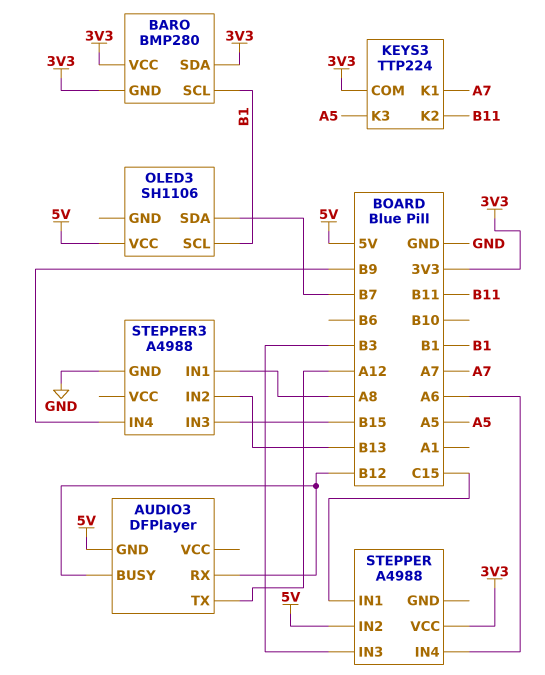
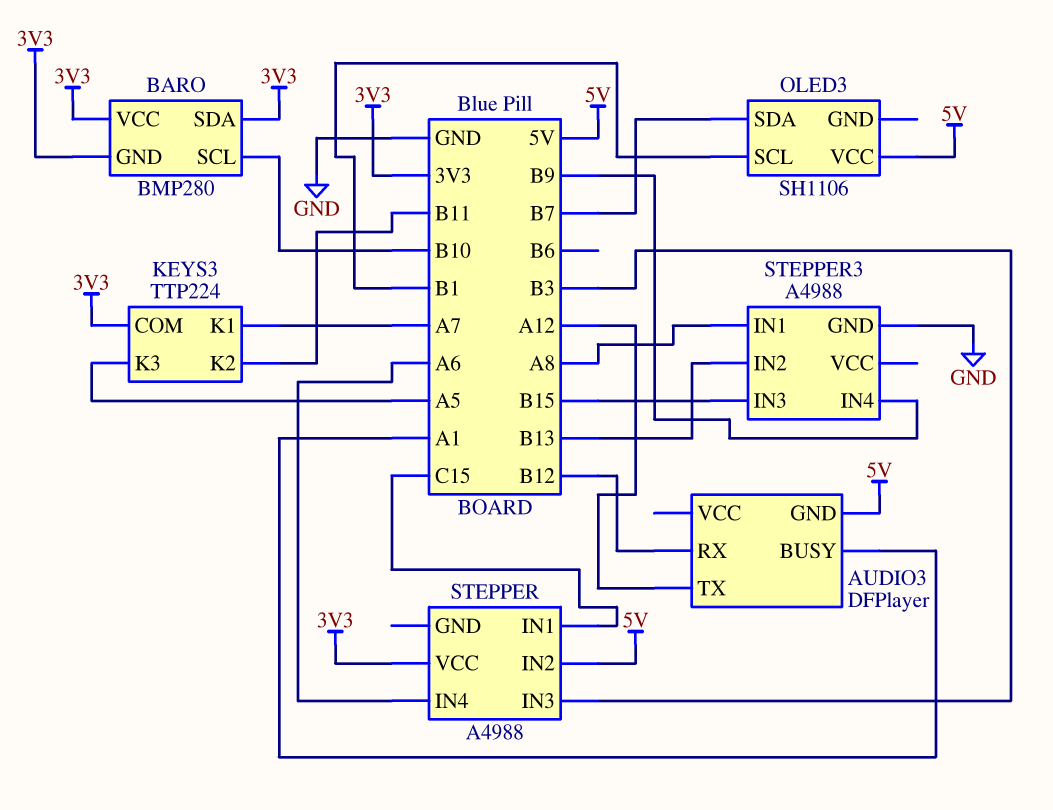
AUDIO3 pin BUSY: B12 -> A1
BARO pin SCL: B1 -> B10

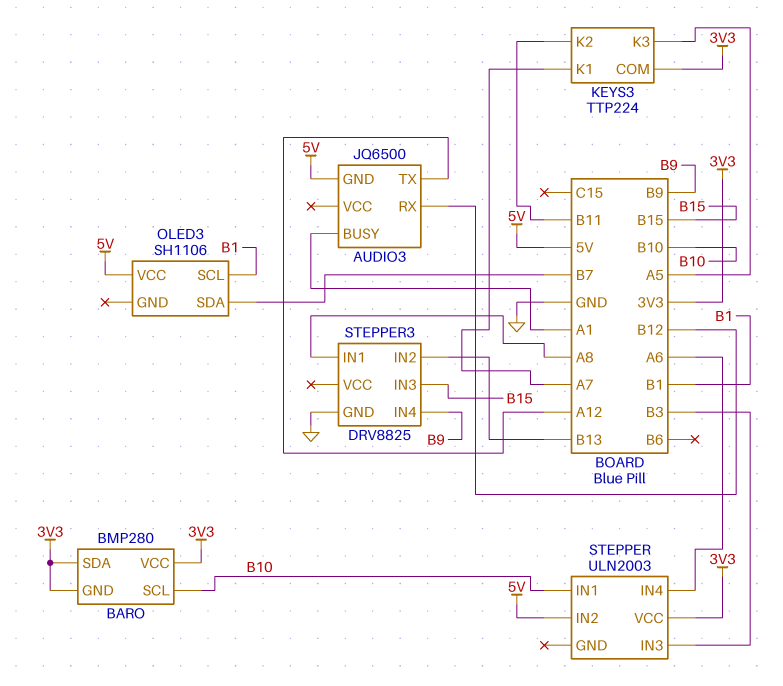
AUDIO3: DFPlayer -> JQ6500
STEPPER: A4988 -> ULN2003
STEPPER pin IN1: C15 -> B10
STEPPER3: A4988 -> DRV8825

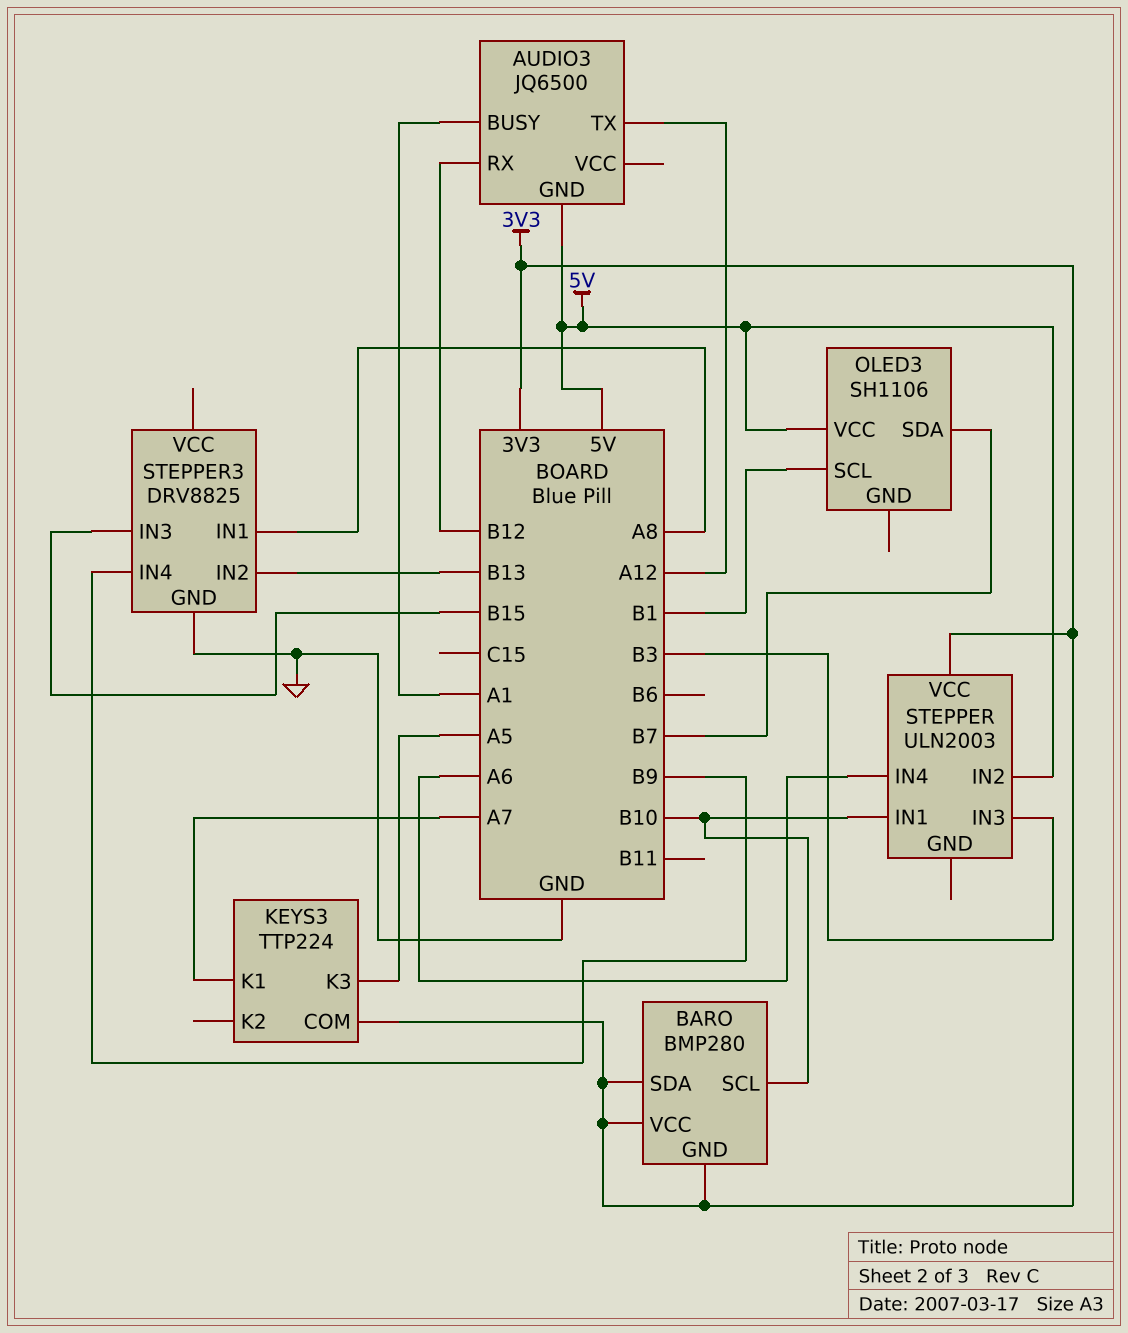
KEYS3 pin K2: B11 -> none

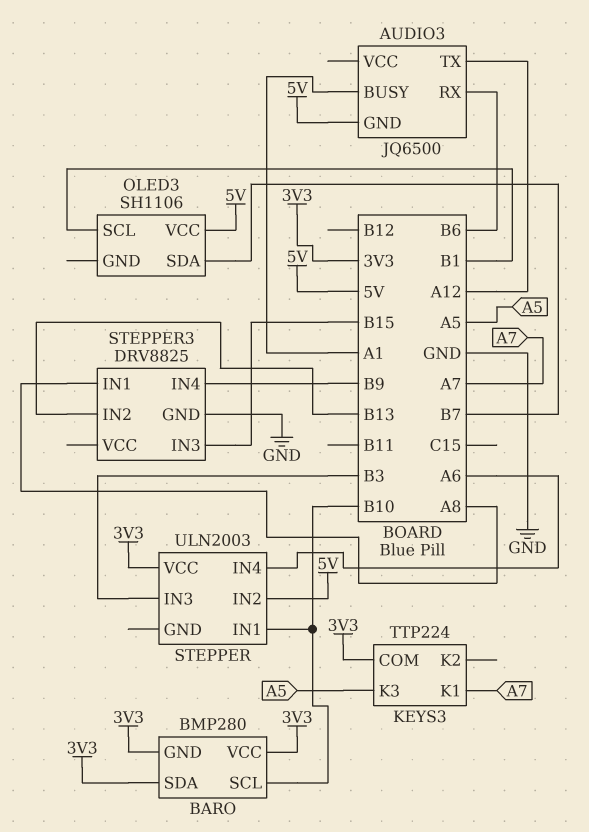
AUDIO3 pin RX: B12 -> B6

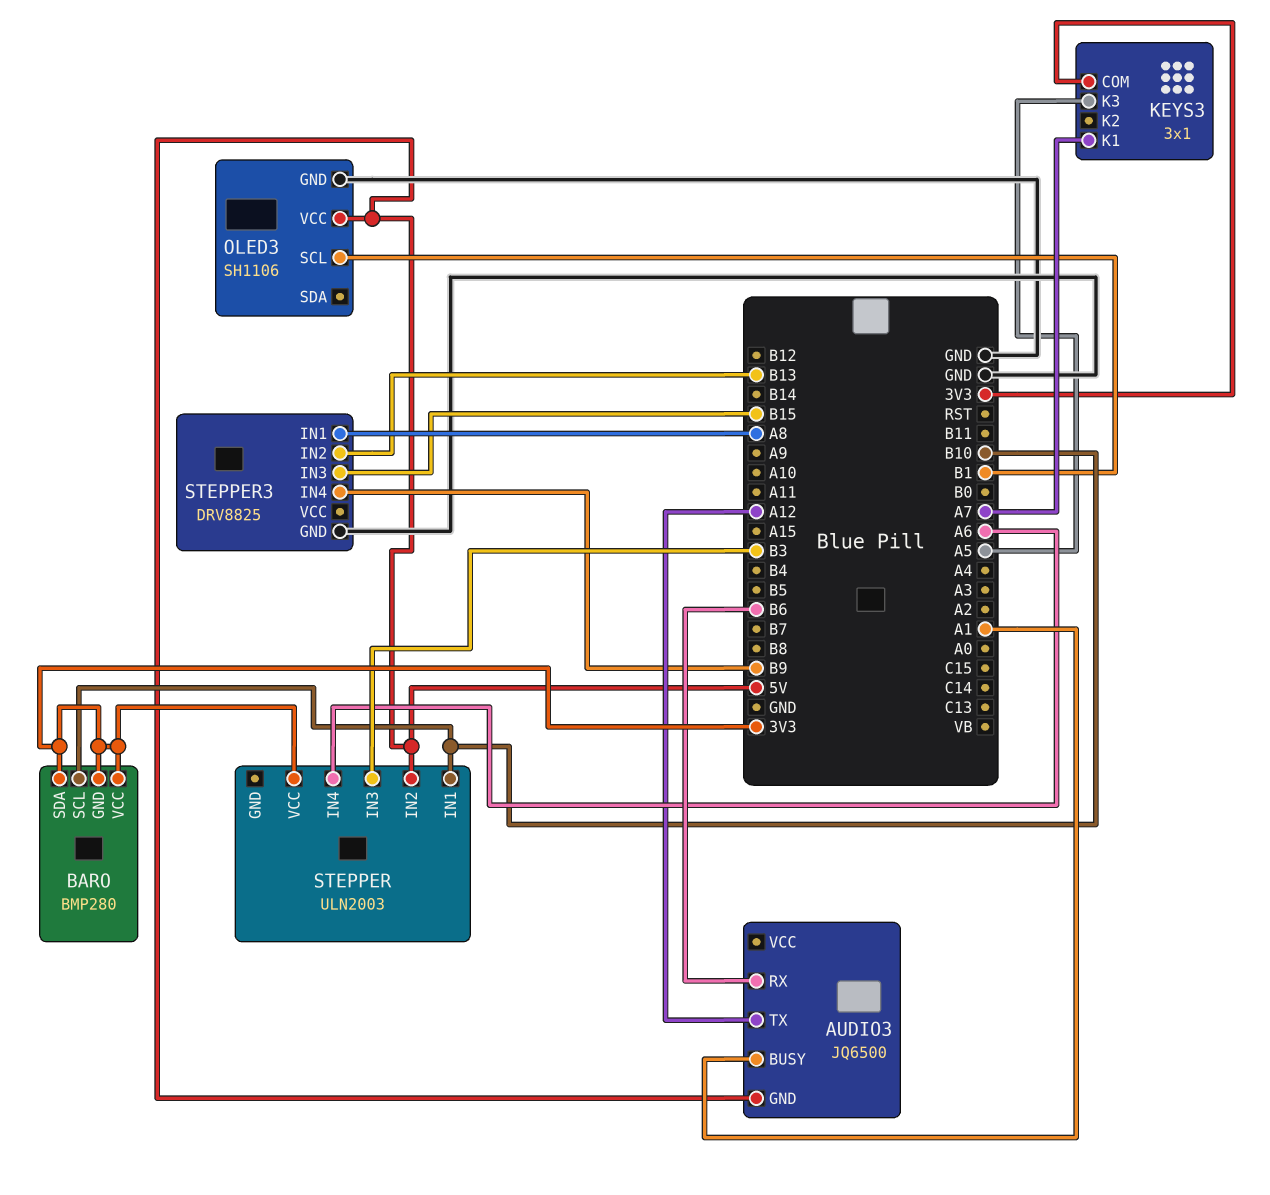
KEYS3: TTP224 -> 3x1
OLED3 pin GND: none -> GND
OLED3 pin SDA: B7 -> none

